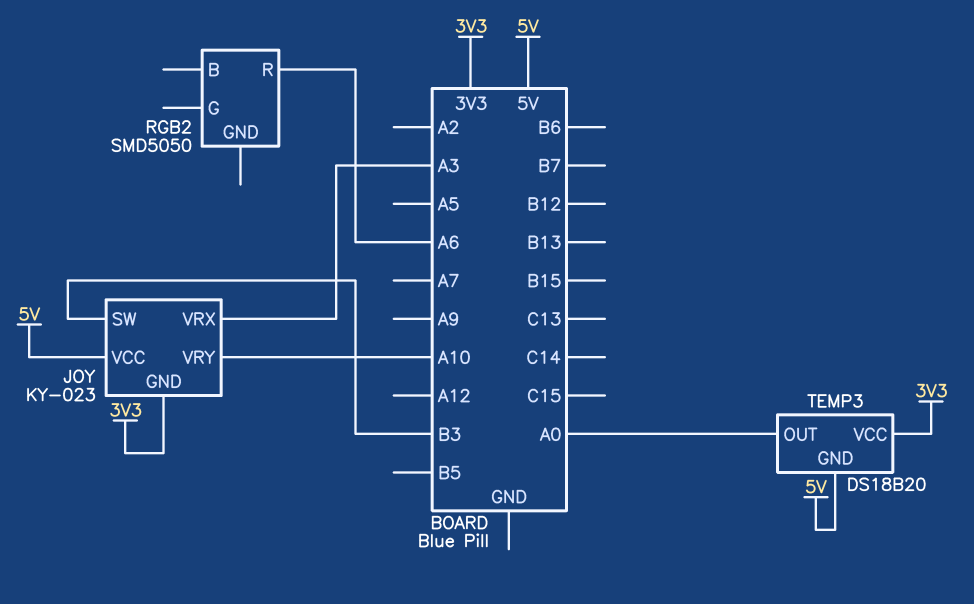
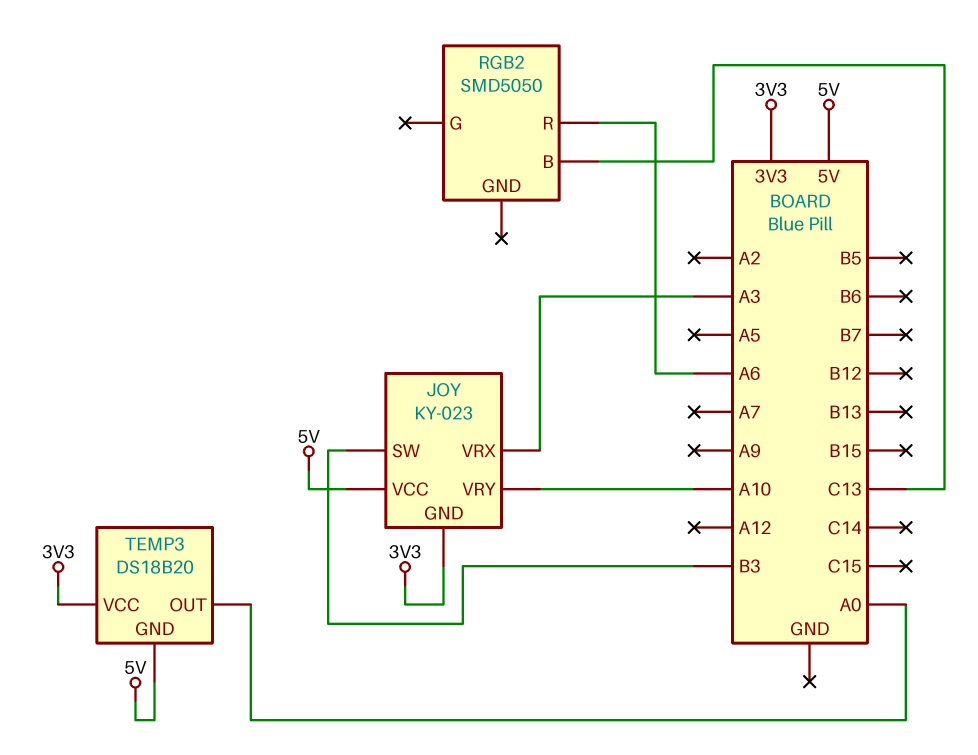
RGB2 pin B: none -> C13

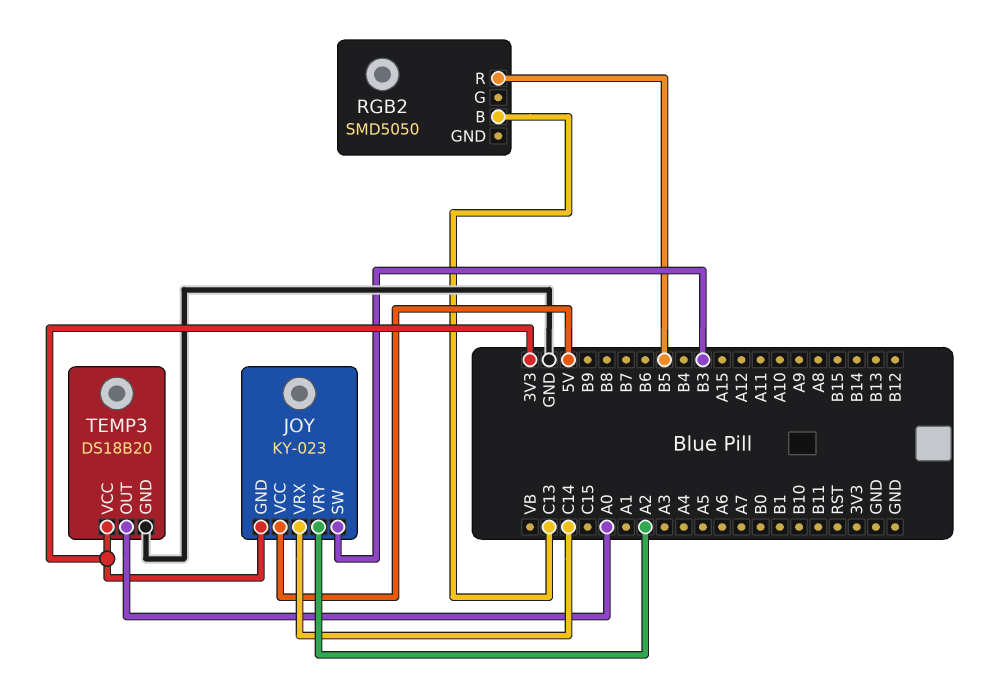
JOY pin VRX: A3 -> C14
JOY pin VRY: A10 -> A2
RGB2 pin R: A6 -> B5
TEMP3 pin GND: 5V -> GND

